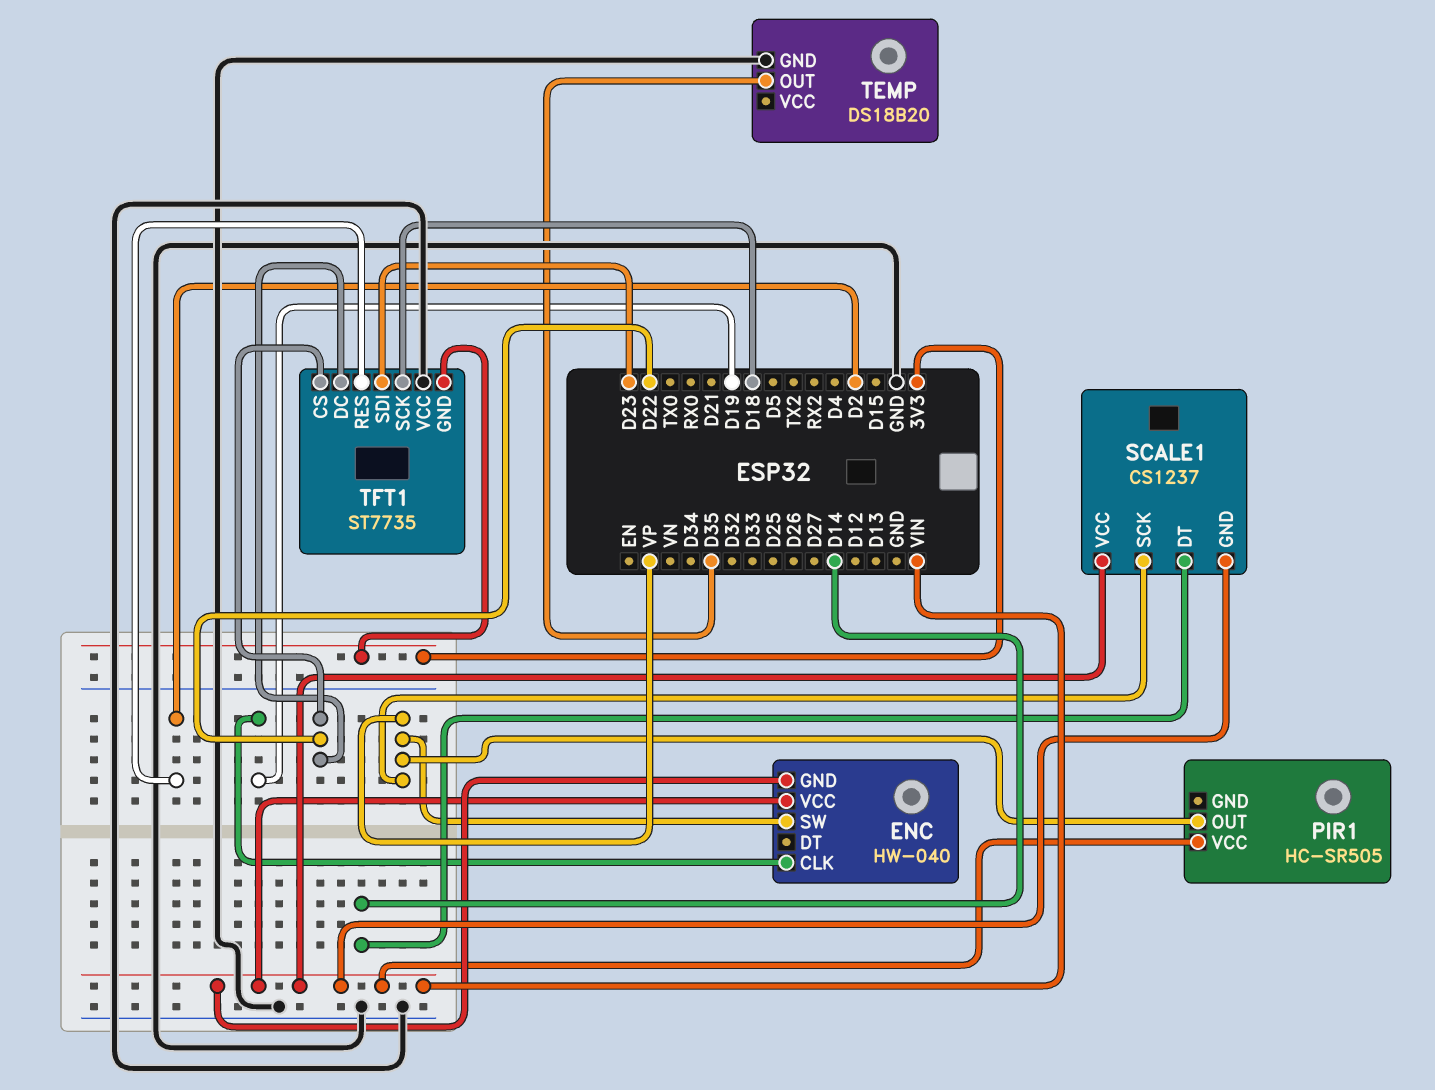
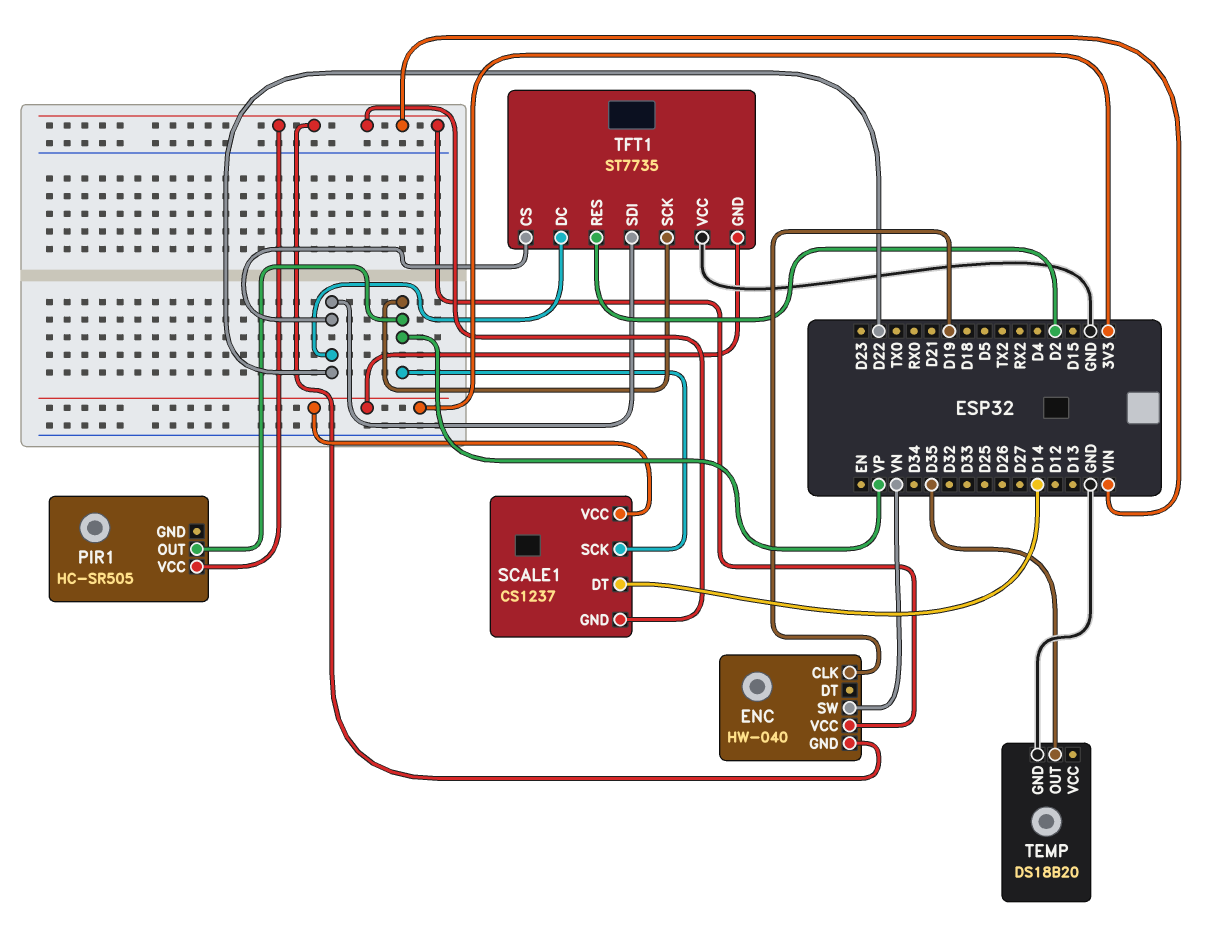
ENC pin SW: VP -> VN
SCALE1 pin VCC: VIN -> 3V3
TFT1 pin SCK: D18 -> VP
TFT1 pin SDI: D23 -> D22

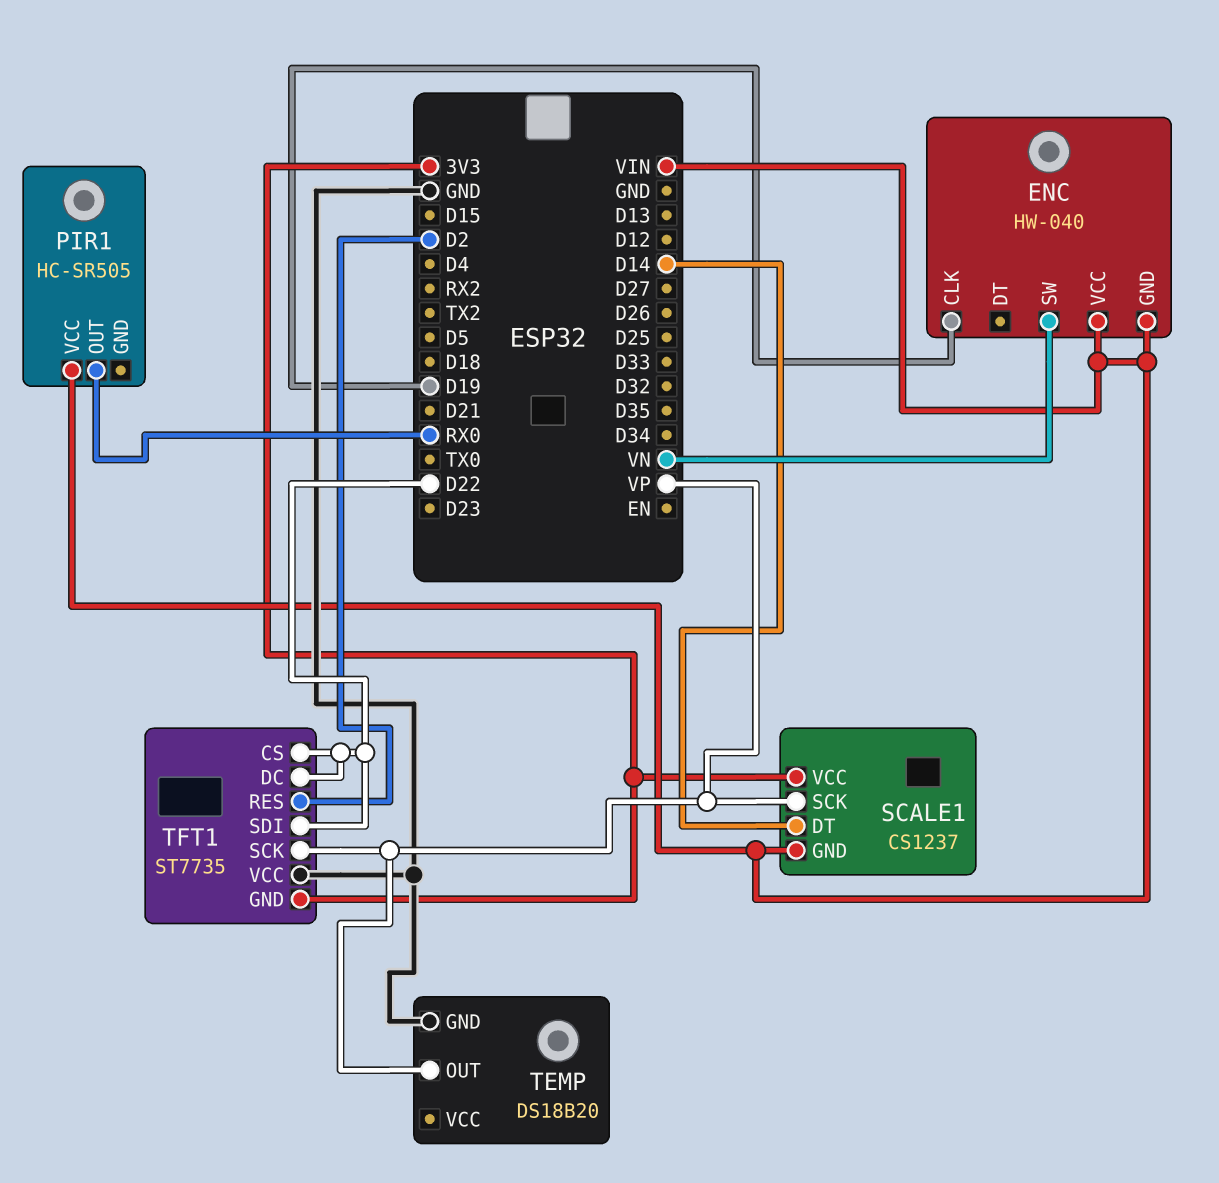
PIR1 pin OUT: VP -> RX0
TEMP pin OUT: D35 -> VP

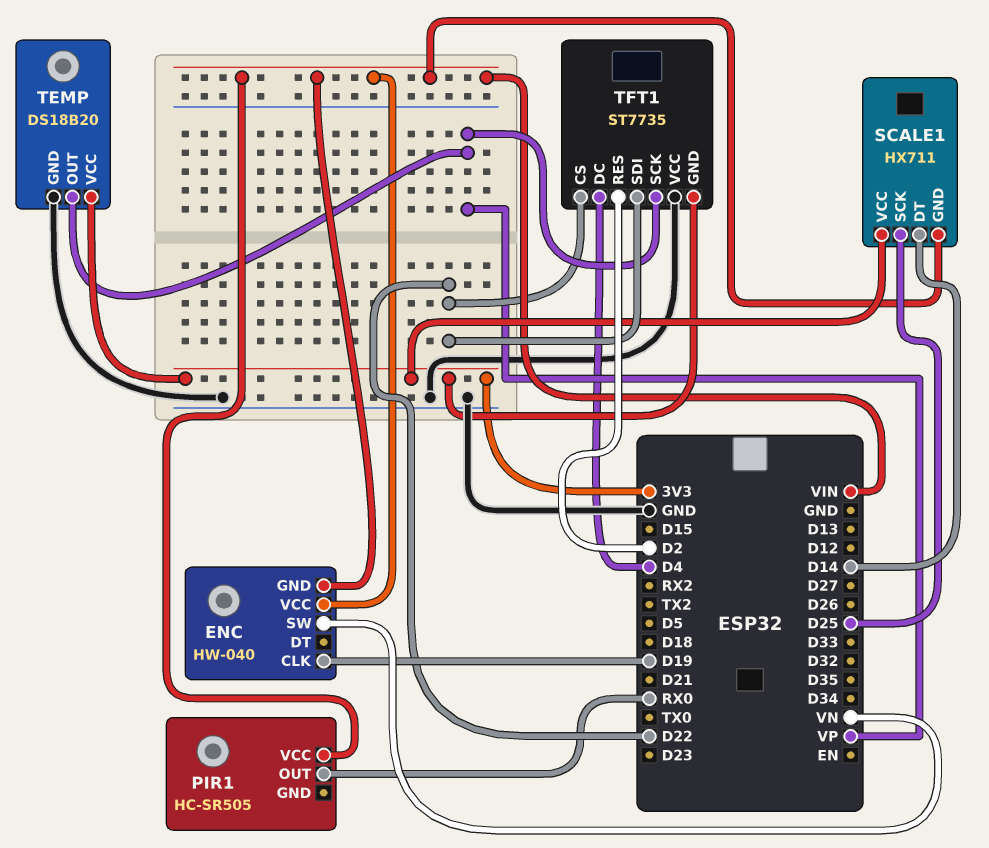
SCALE1: CS1237 -> HX711
SCALE1 pin SCK: VP -> D25
TEMP pin VCC: none -> 3V3
TFT1 pin DC: D22 -> D4

